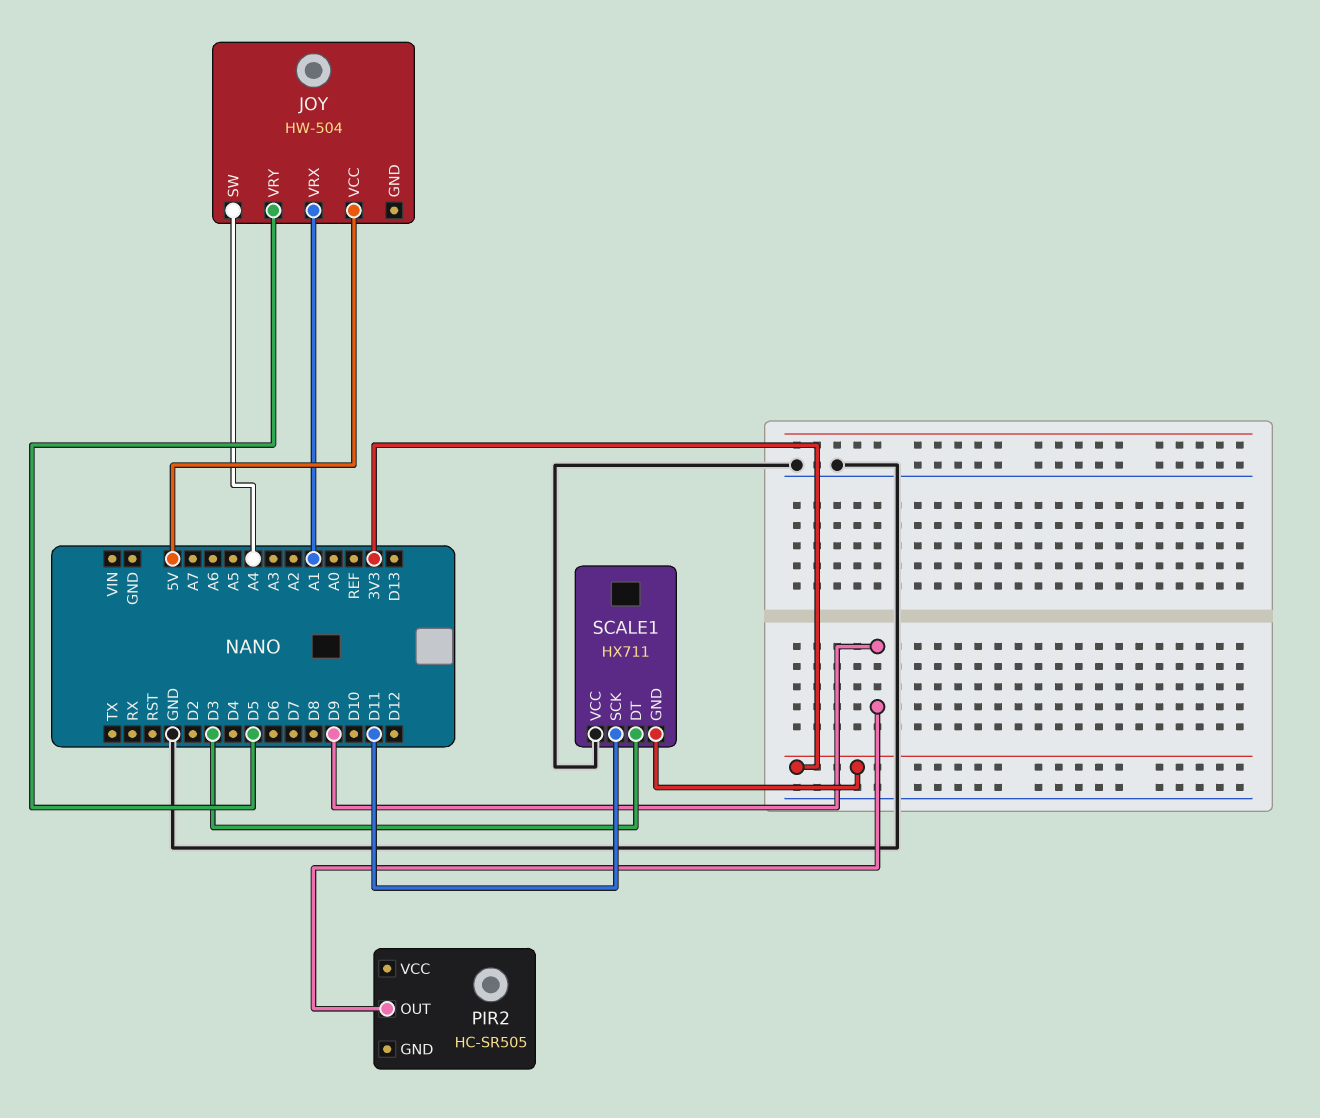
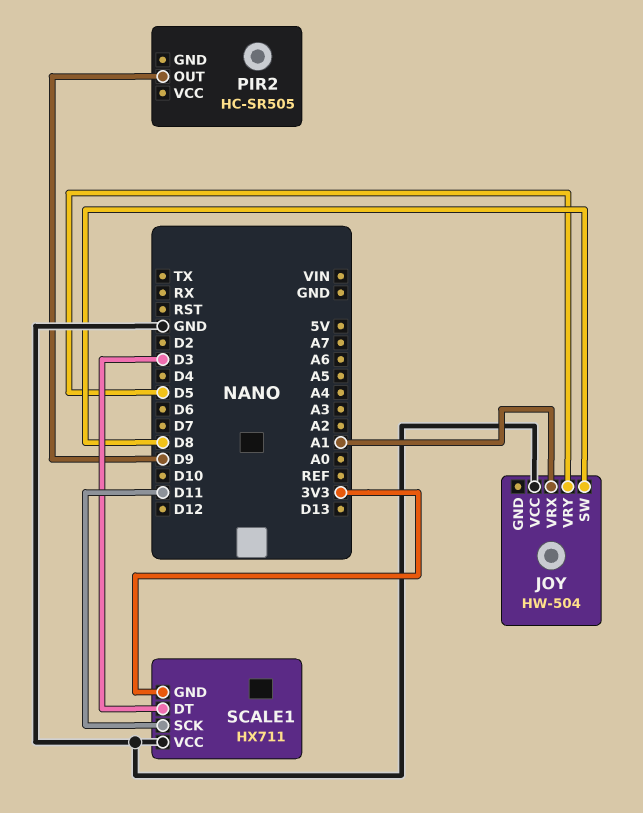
JOY pin SW: A4 -> D8
JOY pin VCC: 5V -> GND

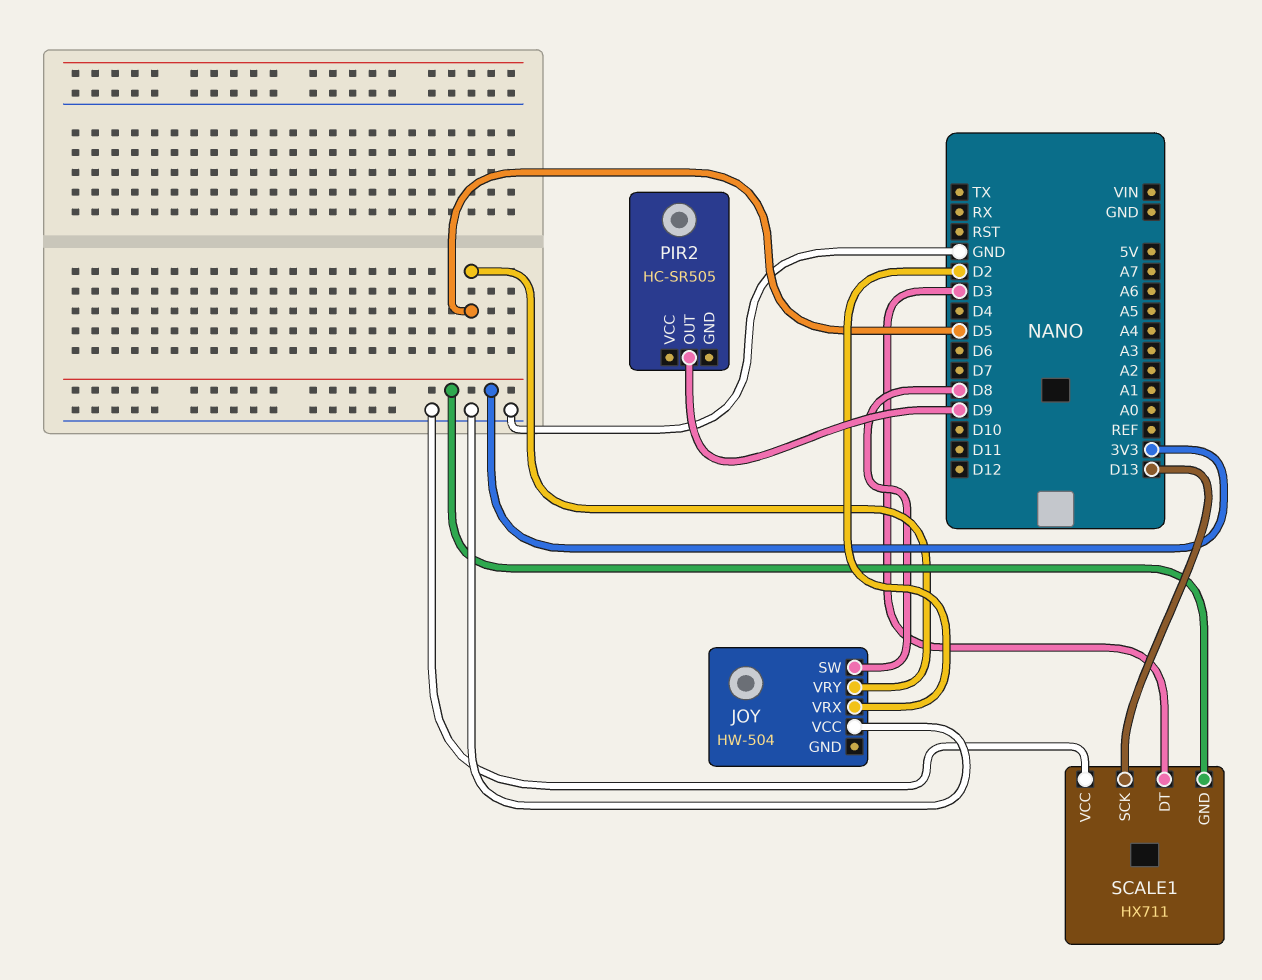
JOY pin VRX: A1 -> D2
SCALE1 pin SCK: D11 -> D13

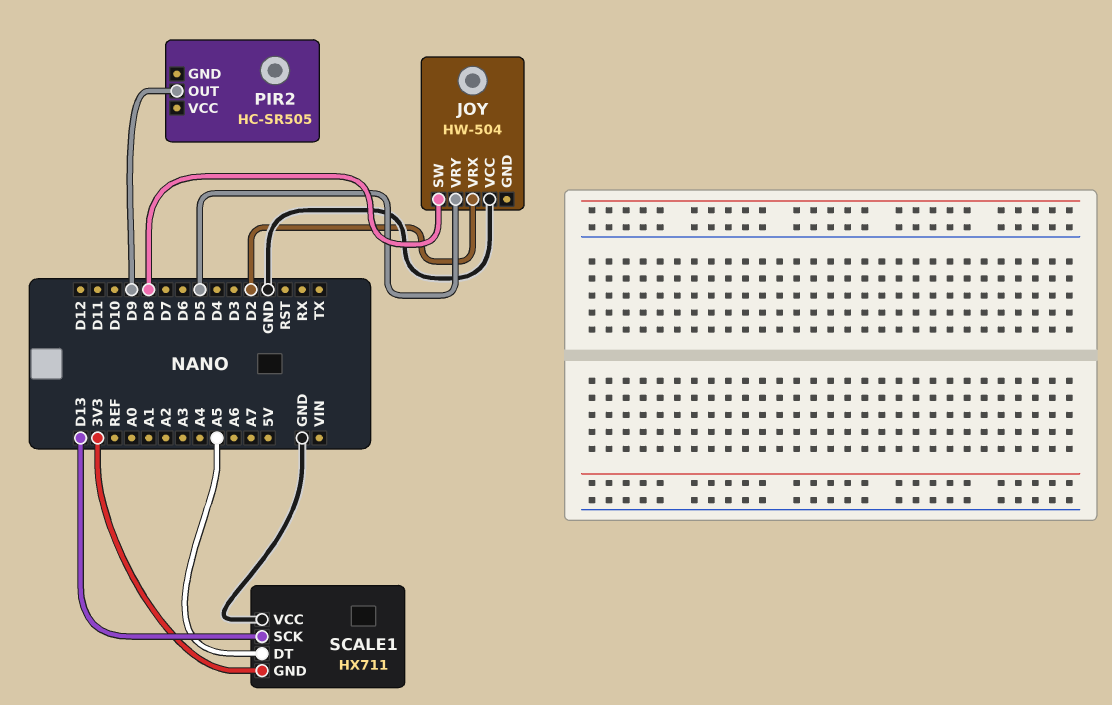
SCALE1 pin DT: D3 -> A5

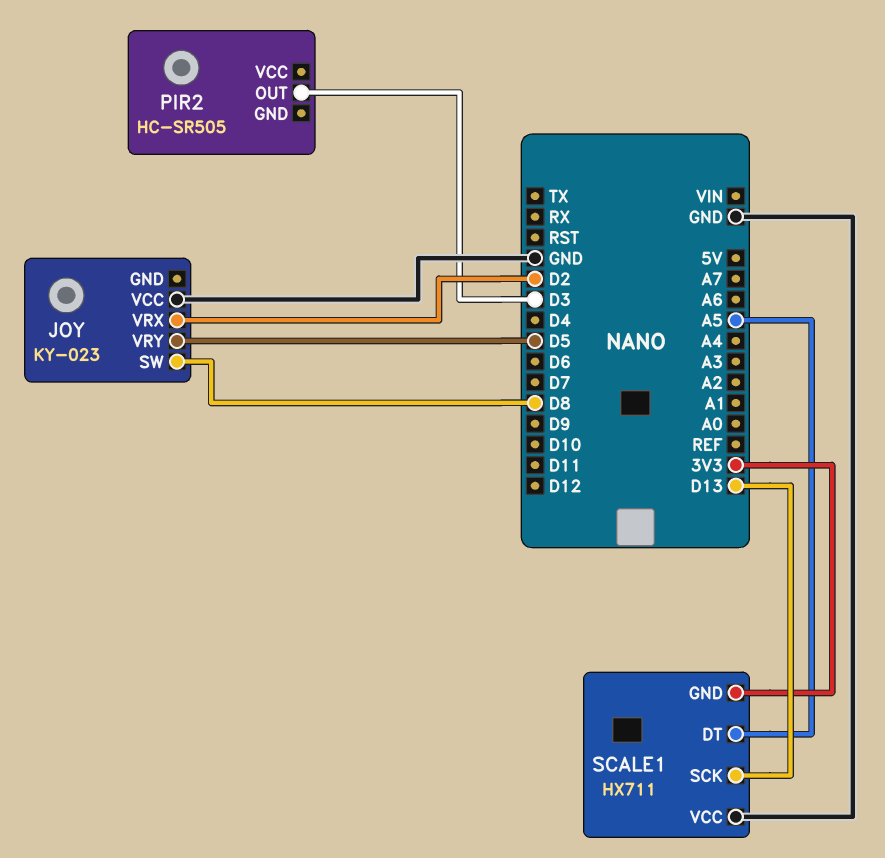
JOY: HW-504 -> KY-023
PIR2 pin OUT: D9 -> D3

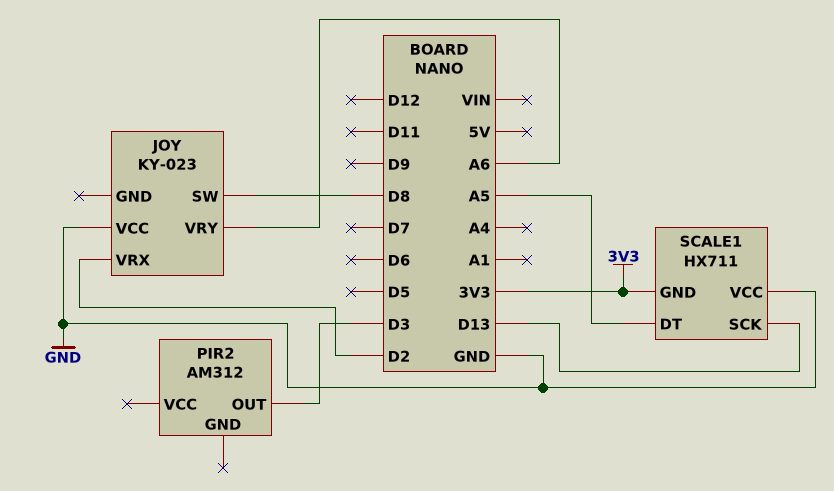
JOY pin VRY: D5 -> A6
PIR2: HC-SR505 -> AM312

